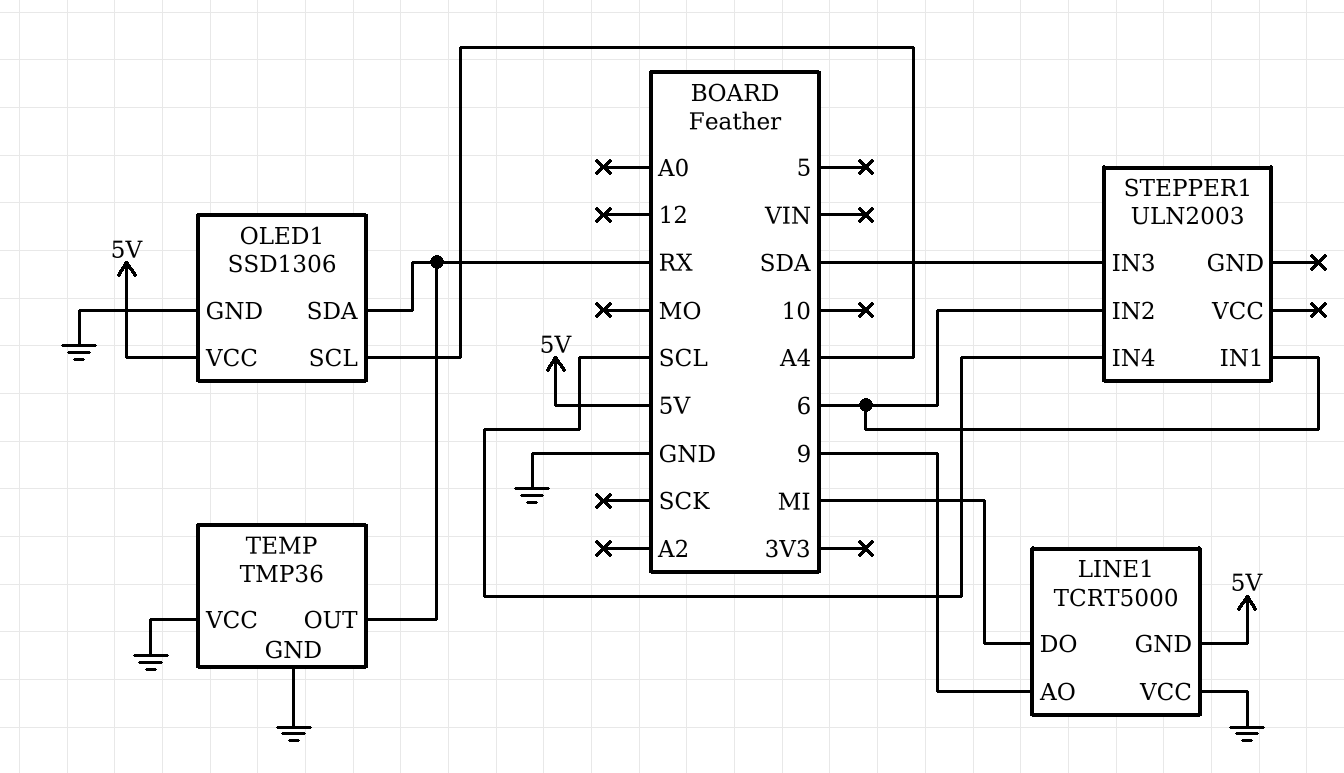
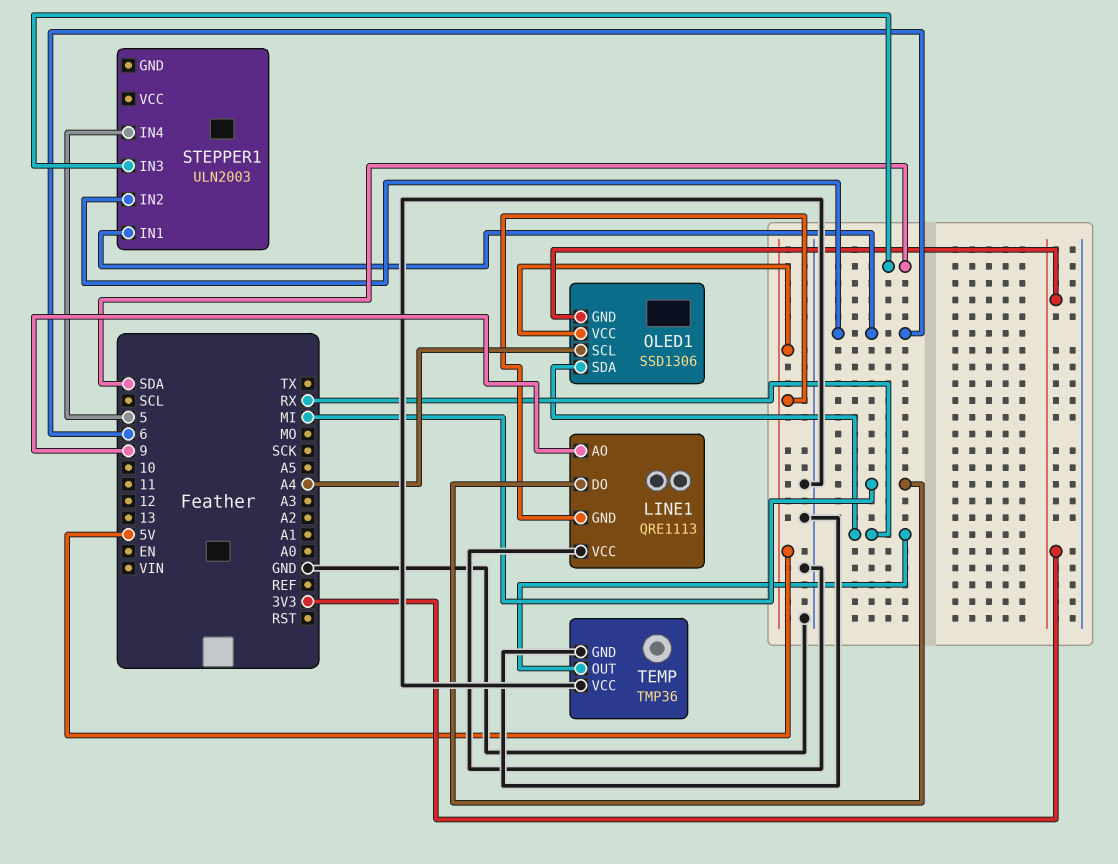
LINE1: TCRT5000 -> QRE1113
OLED1 pin GND: GND -> 3V3
STEPPER1 pin IN4: SCL -> 5

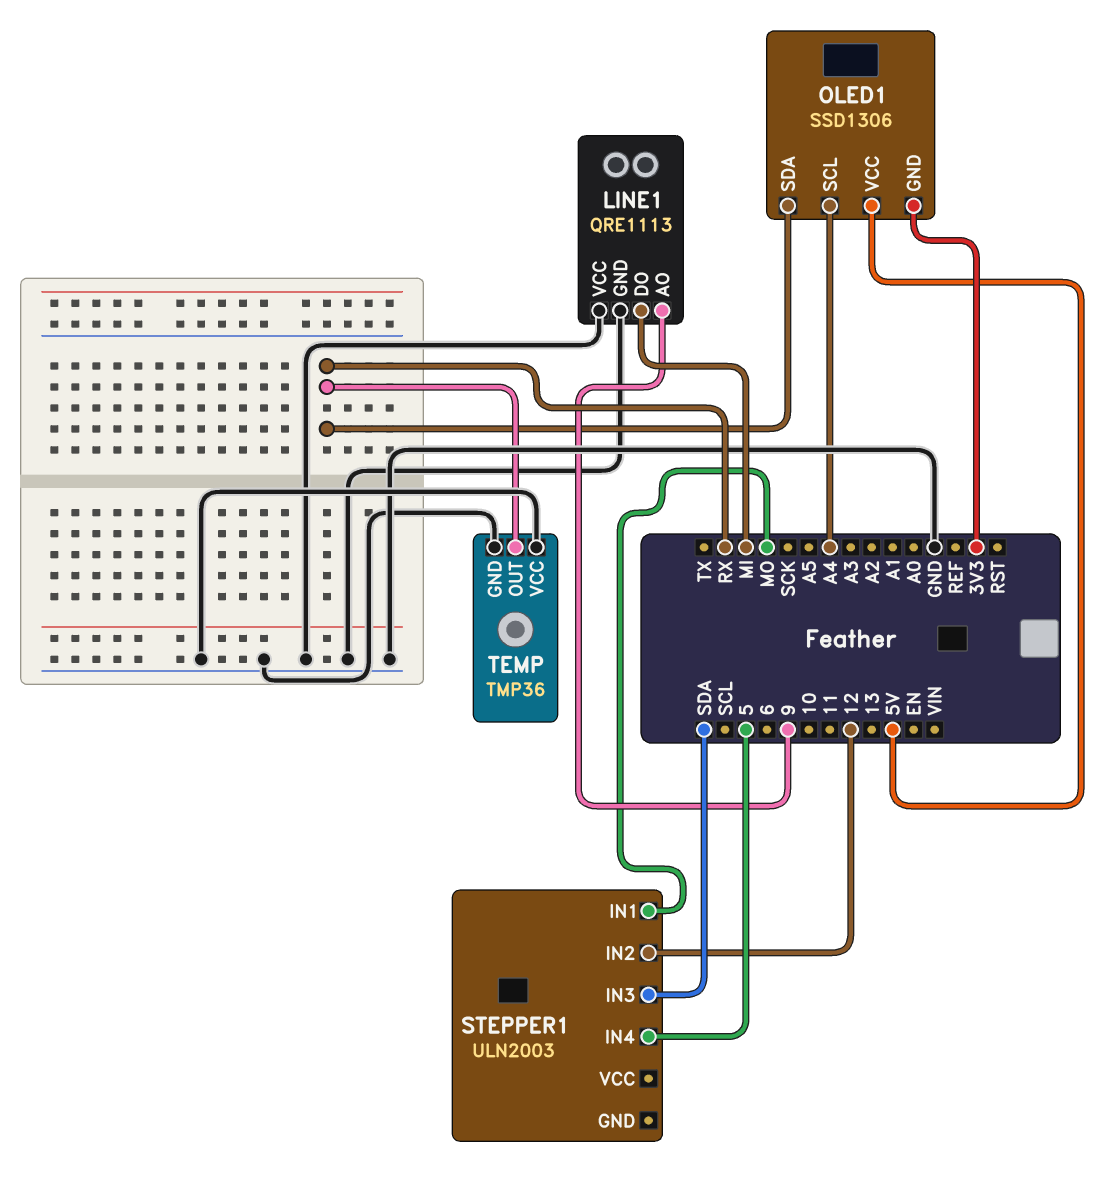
LINE1 pin GND: 5V -> GND
STEPPER1 pin IN1: 6 -> MO
STEPPER1 pin IN2: 6 -> 12

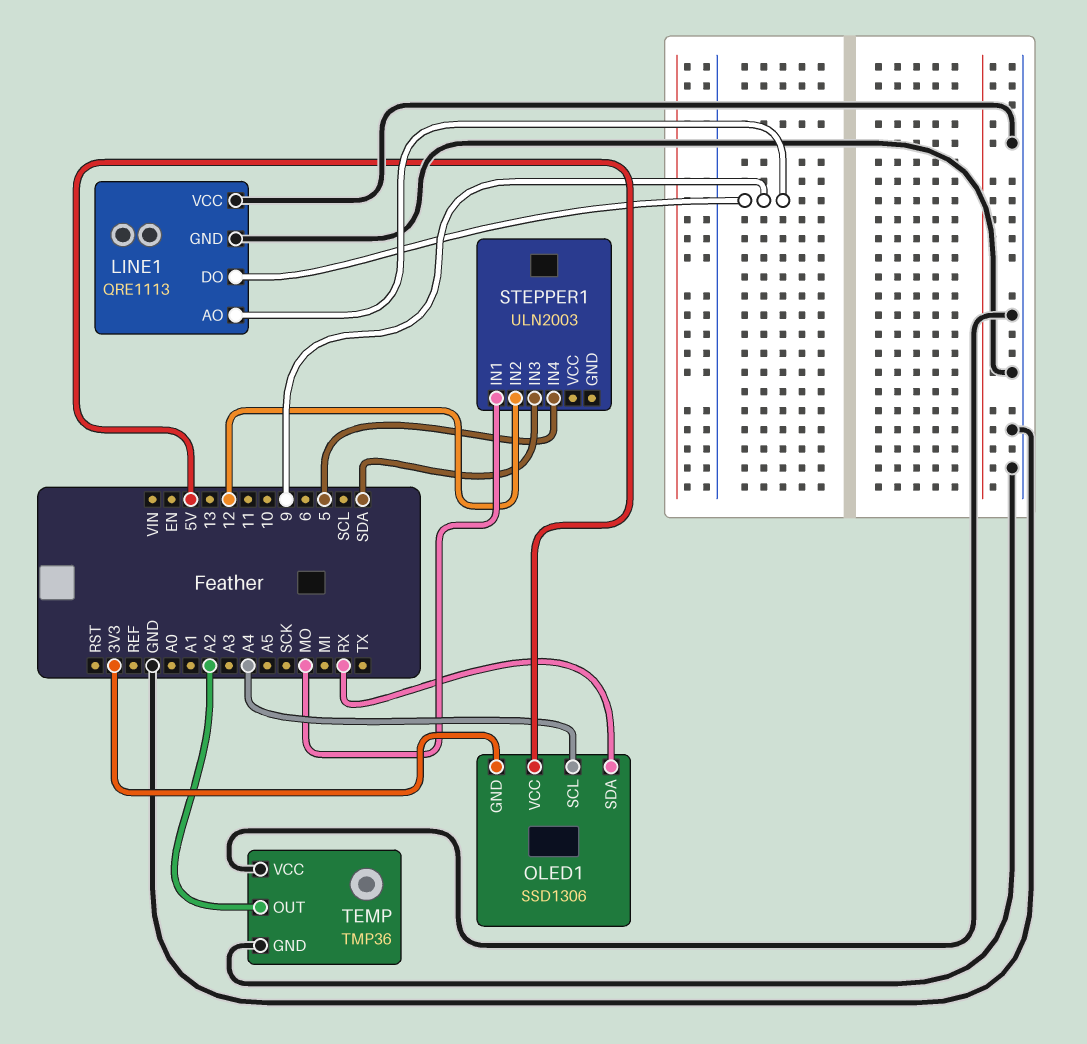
LINE1 pin DO: MI -> 9
TEMP pin OUT: RX -> A2

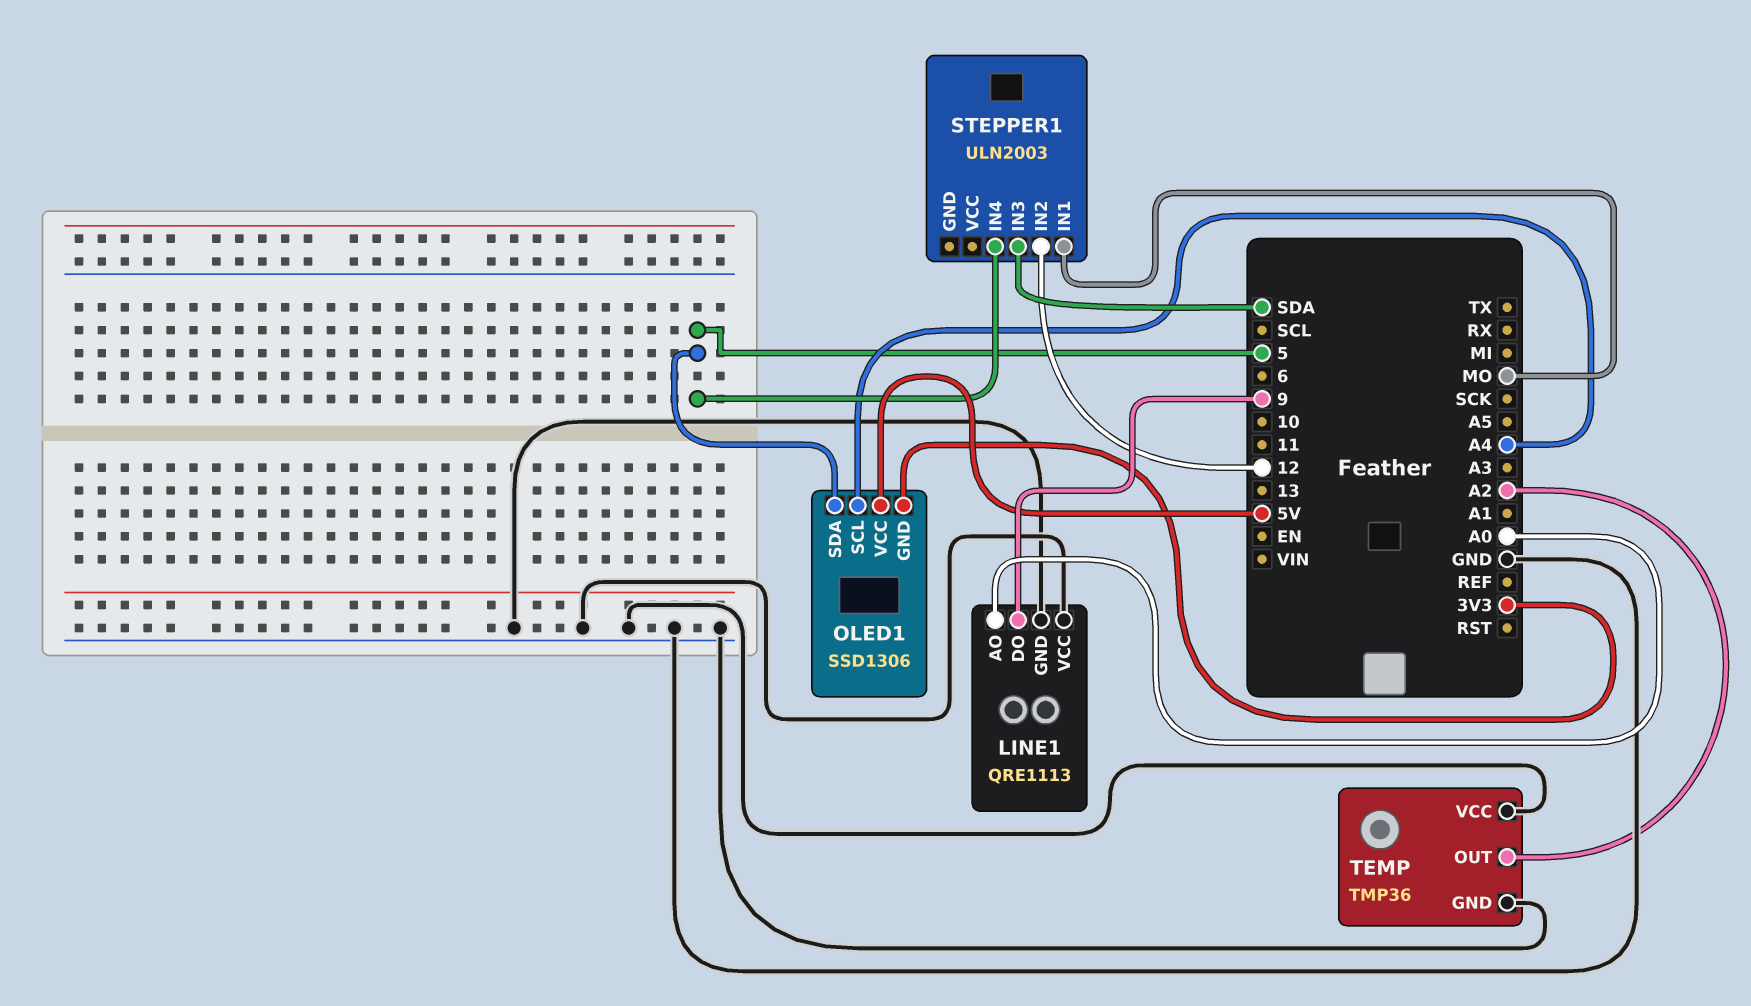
LINE1 pin AO: 9 -> A0
OLED1 pin SDA: RX -> 5

